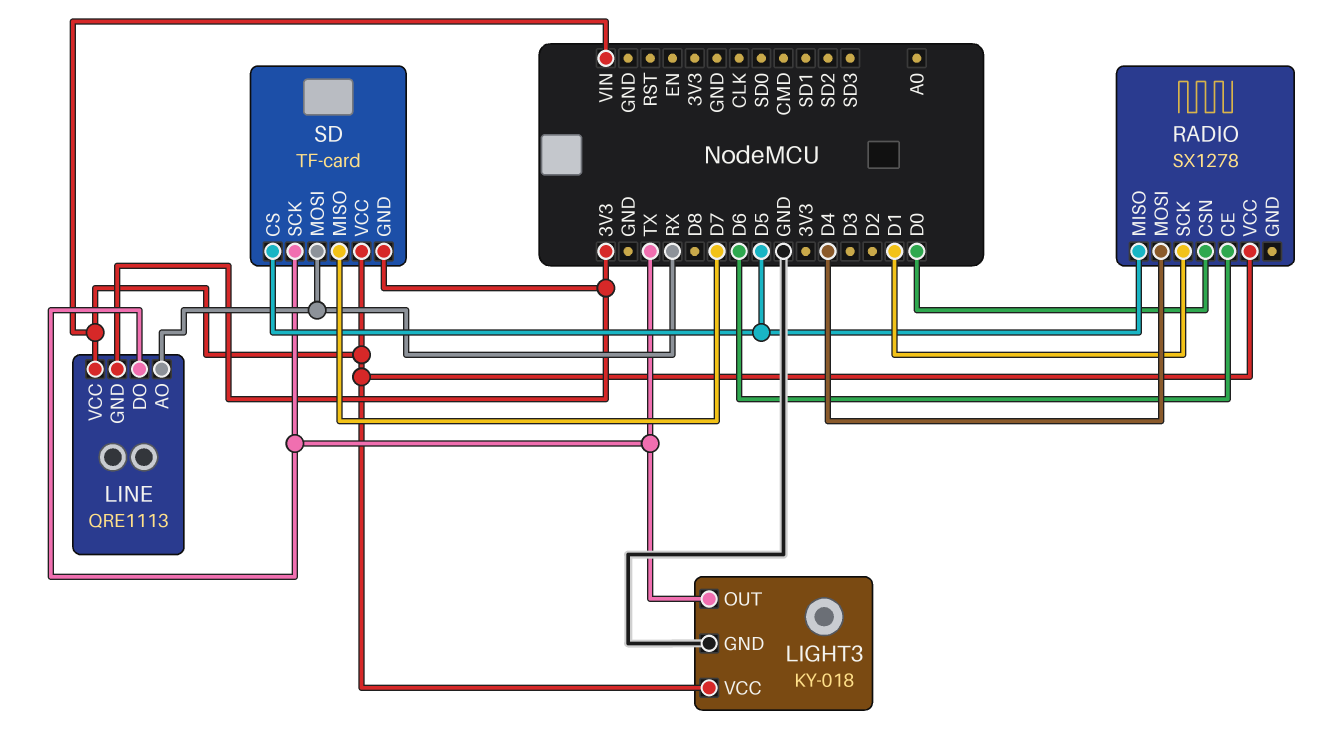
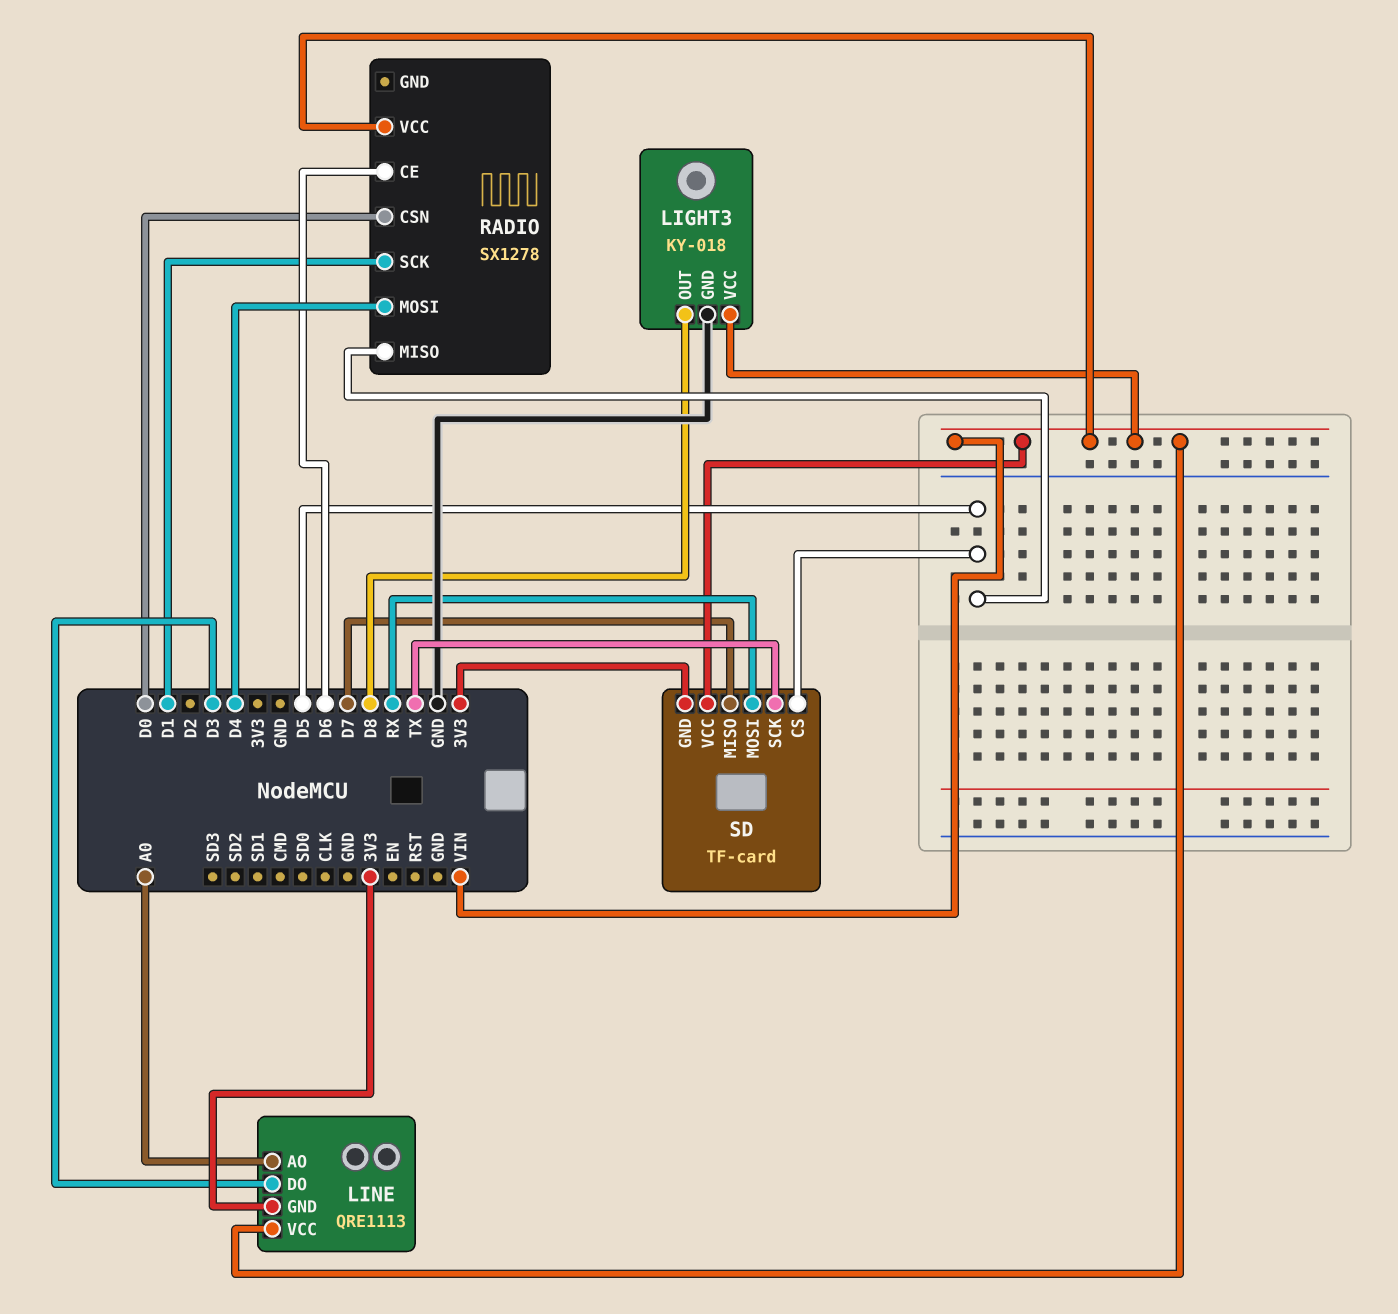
LIGHT3 pin OUT: TX -> D8
LINE pin AO: RX -> A0
LINE pin DO: TX -> D3

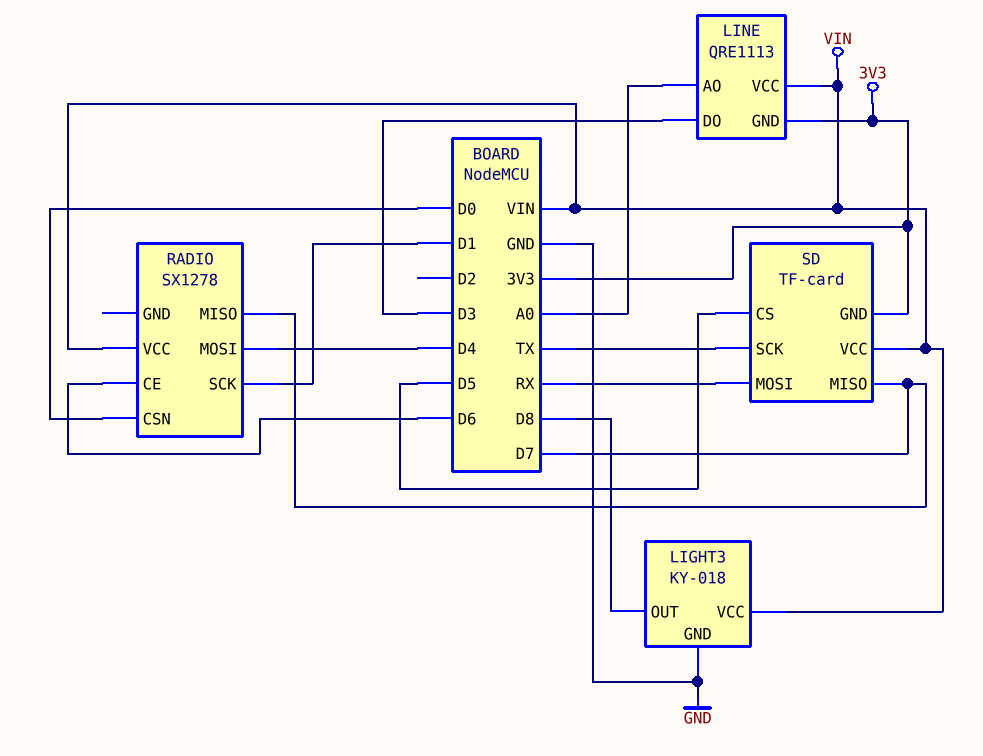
RADIO pin MISO: D5 -> D7

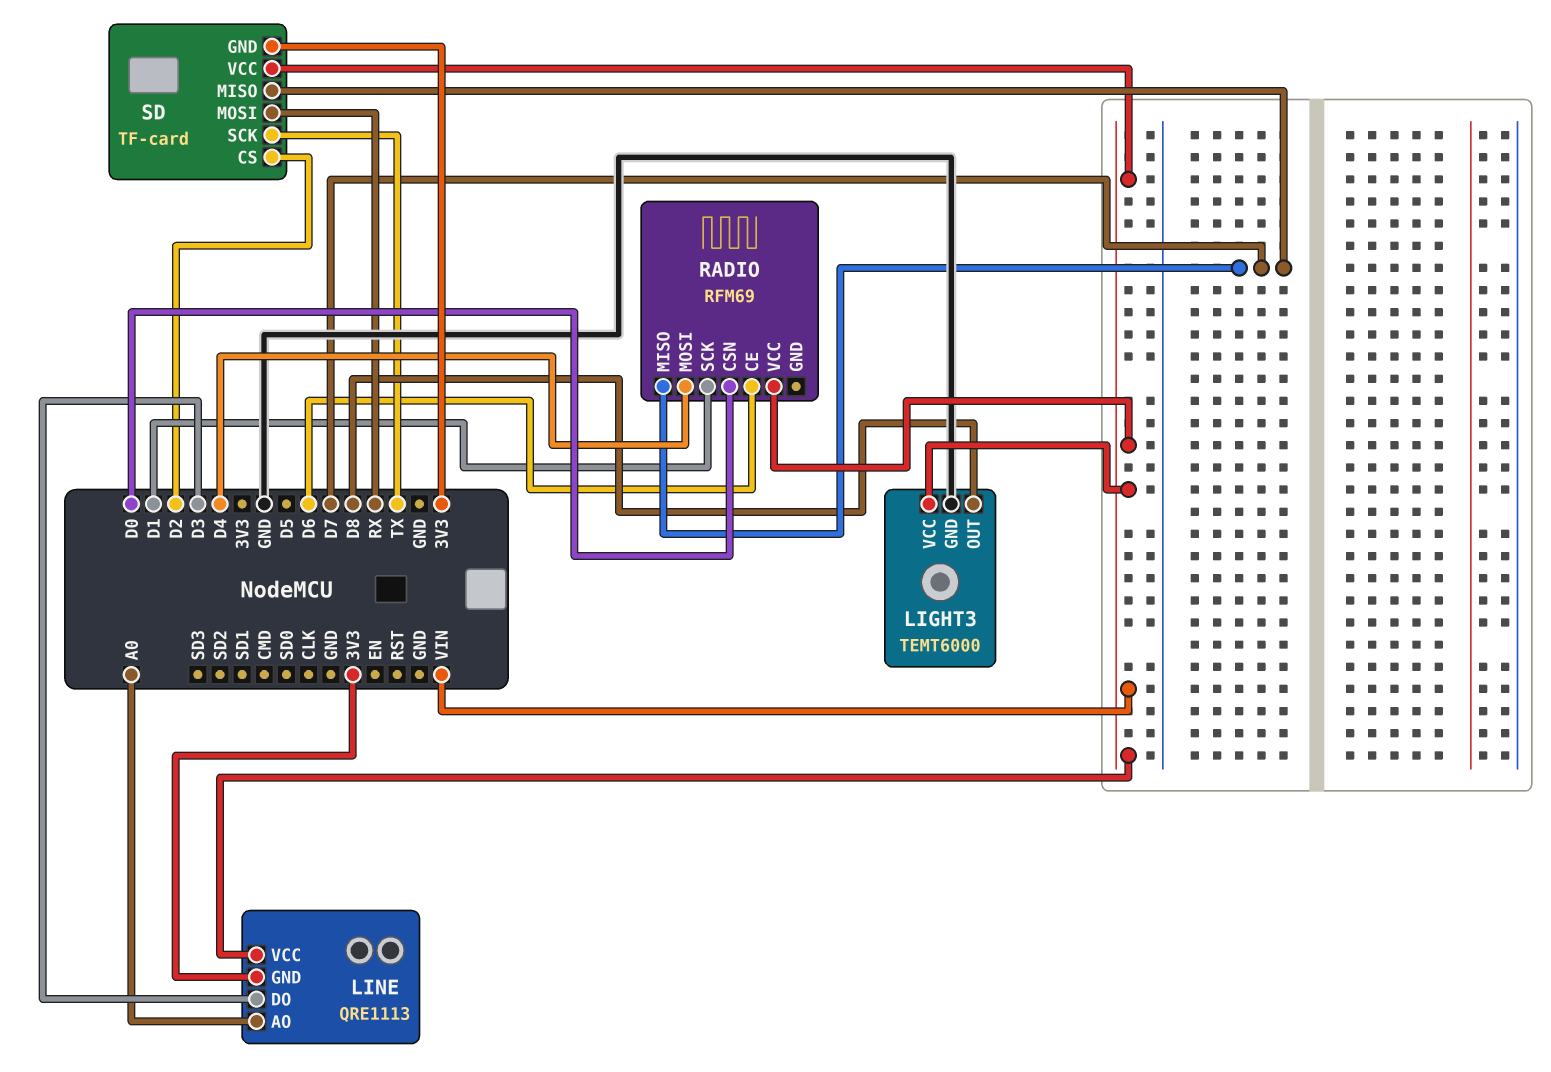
LIGHT3: KY-018 -> TEMT6000
RADIO: SX1278 -> RFM69
SD pin CS: D5 -> D2

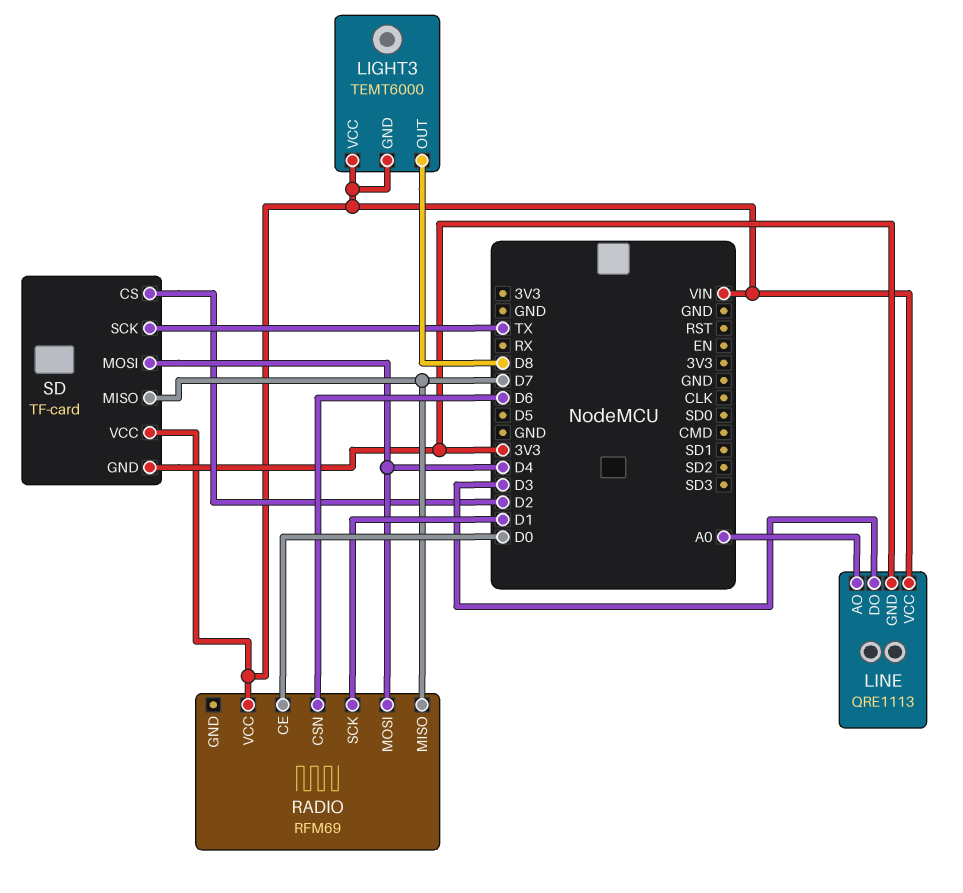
LIGHT3 pin GND: GND -> VIN
RADIO pin CE: D6 -> D0
RADIO pin CSN: D0 -> D6
SD pin MOSI: RX -> D4

